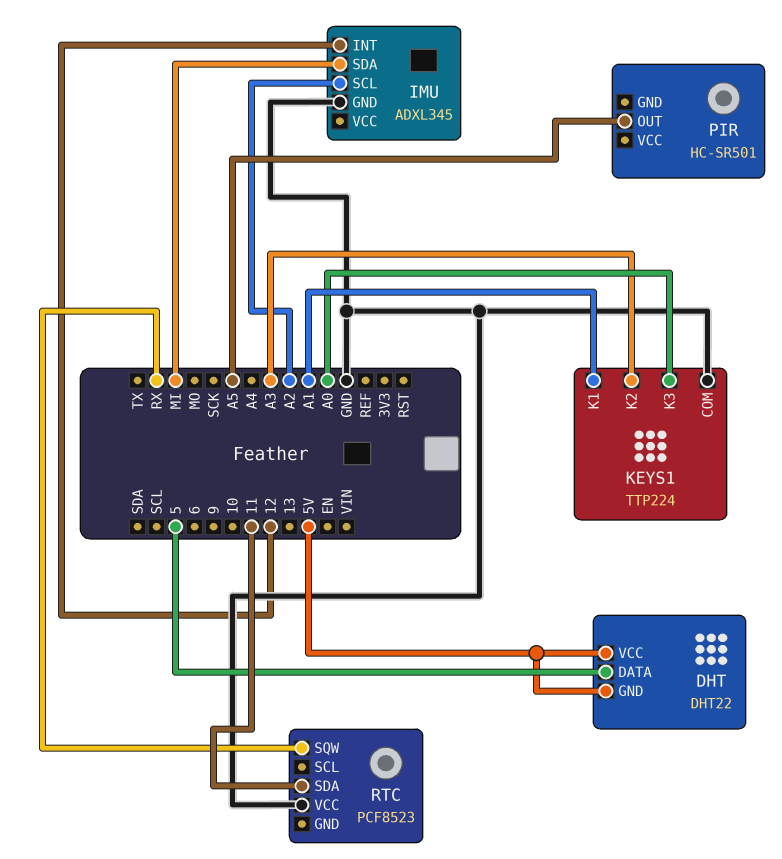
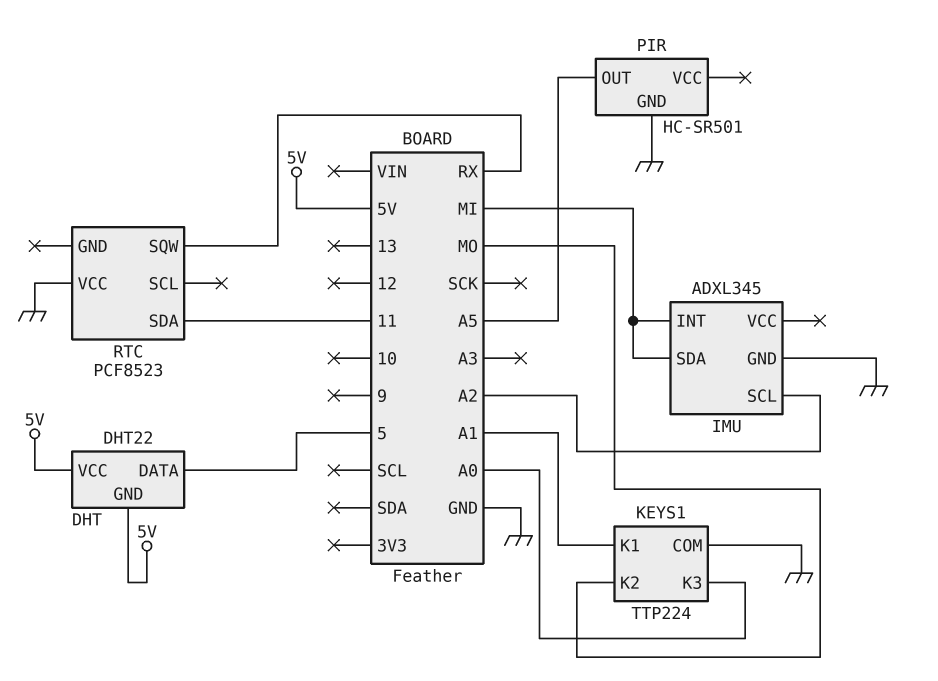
IMU pin INT: 12 -> MI
KEYS1 pin K2: A3 -> MO
PIR pin GND: none -> GND

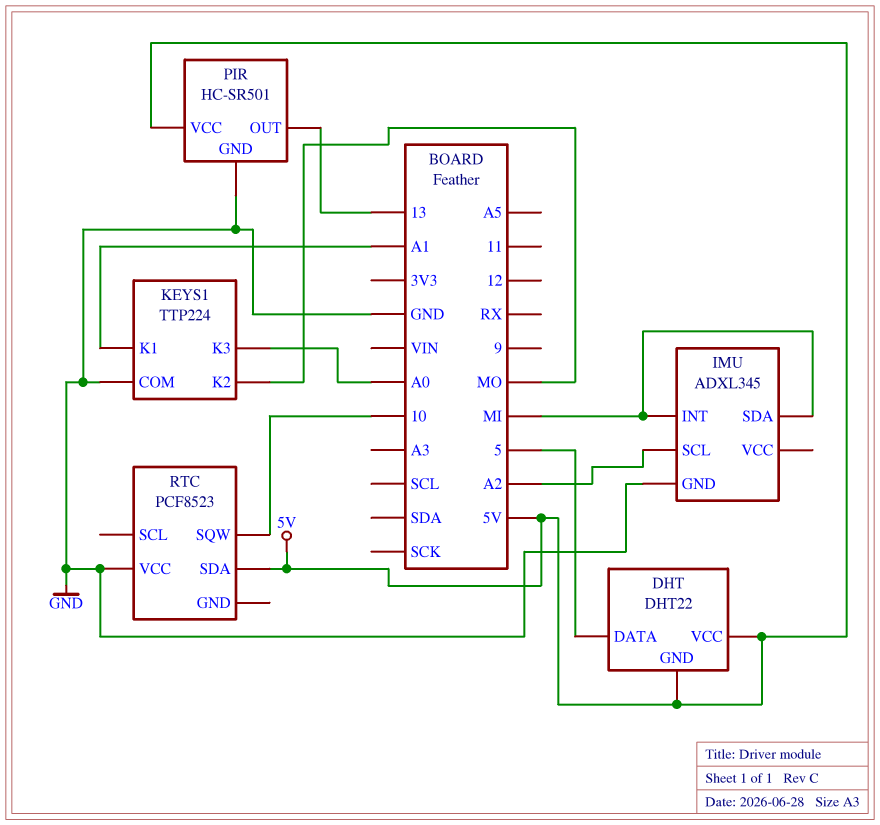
PIR pin OUT: A5 -> 13
PIR pin VCC: none -> 5V
RTC pin SDA: 11 -> 5V
RTC pin SQW: RX -> 10

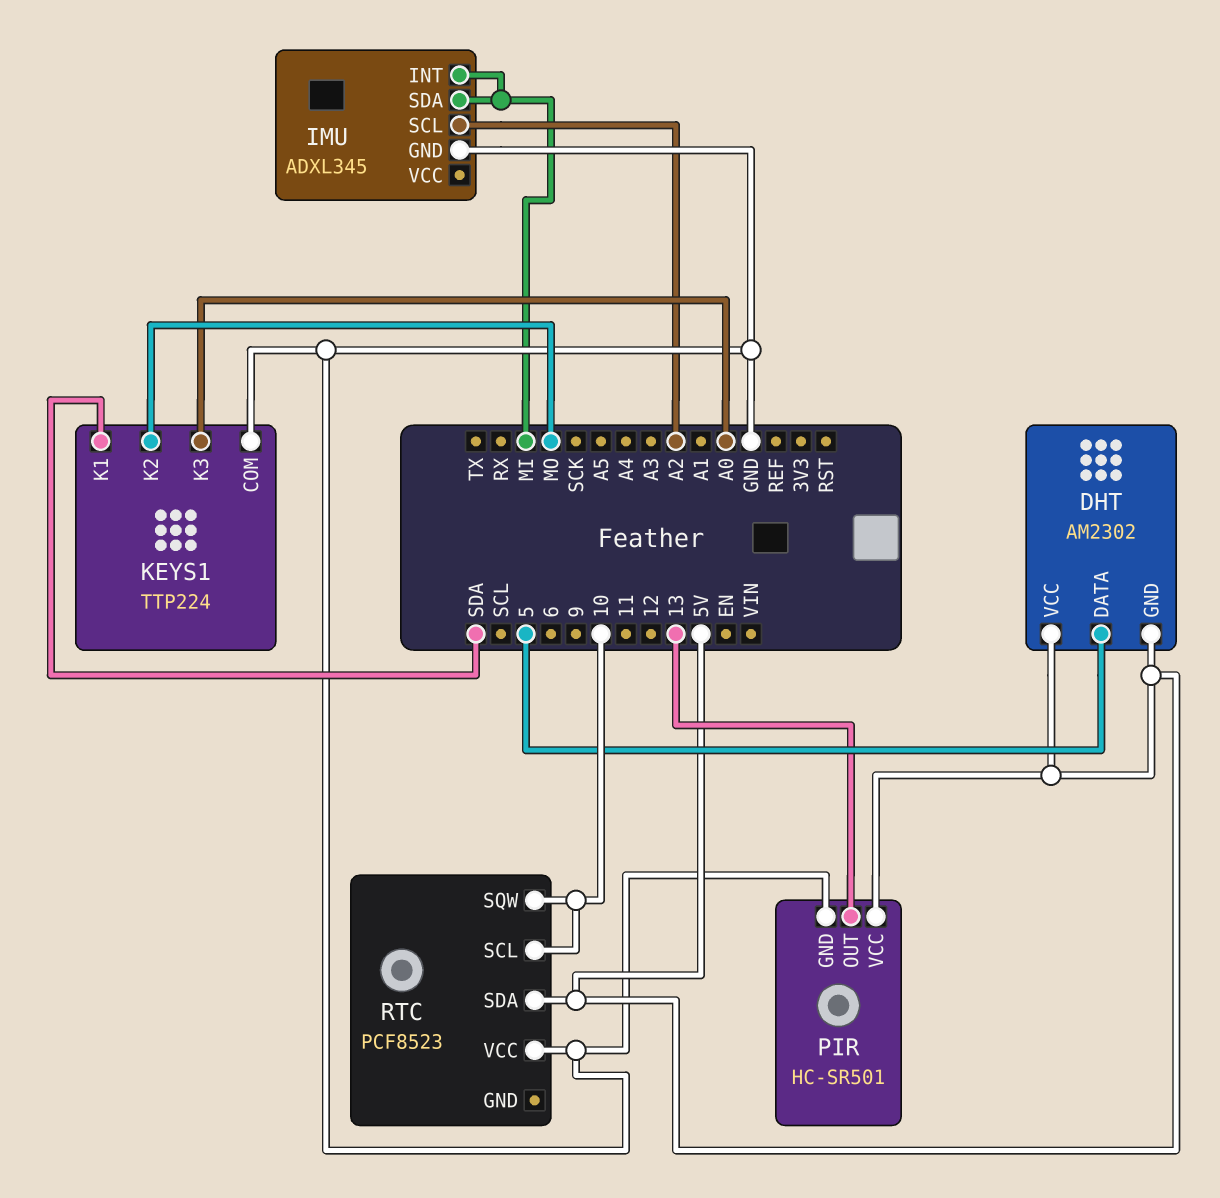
DHT: DHT22 -> AM2302
KEYS1 pin K1: A1 -> SDA
RTC pin SCL: none -> 10

